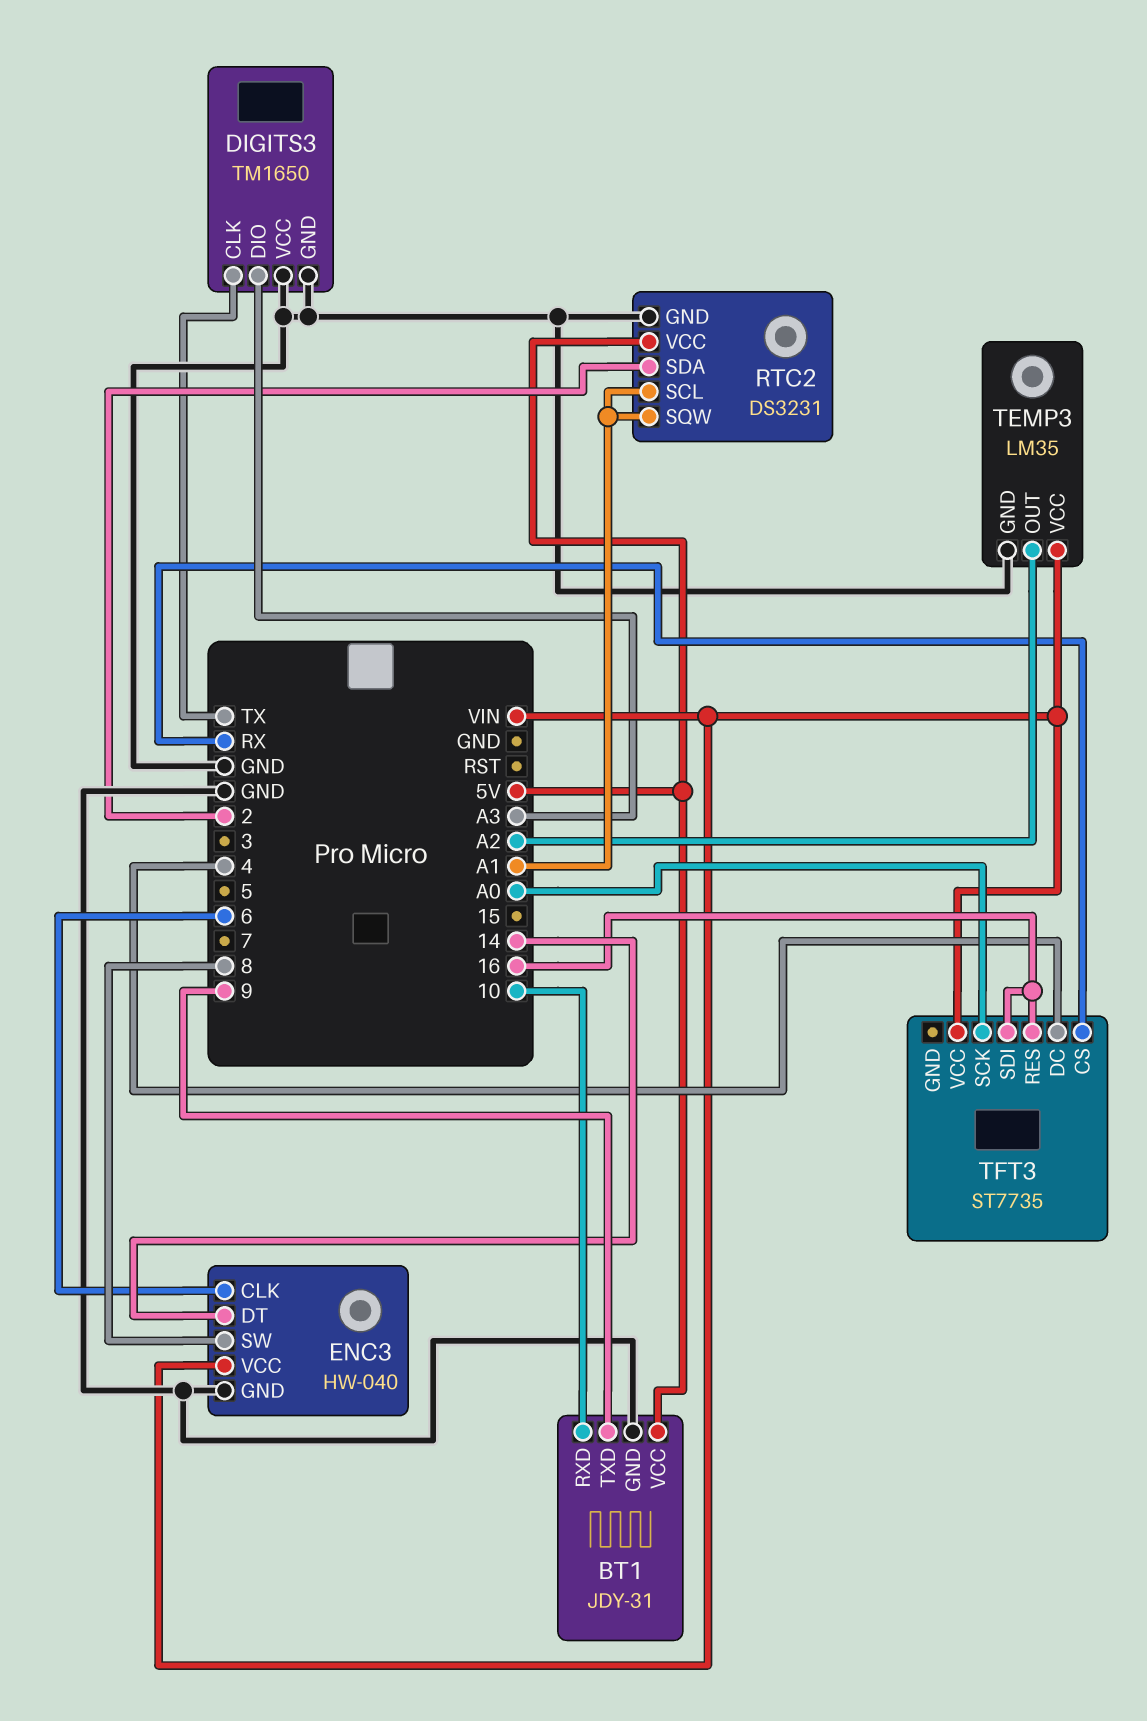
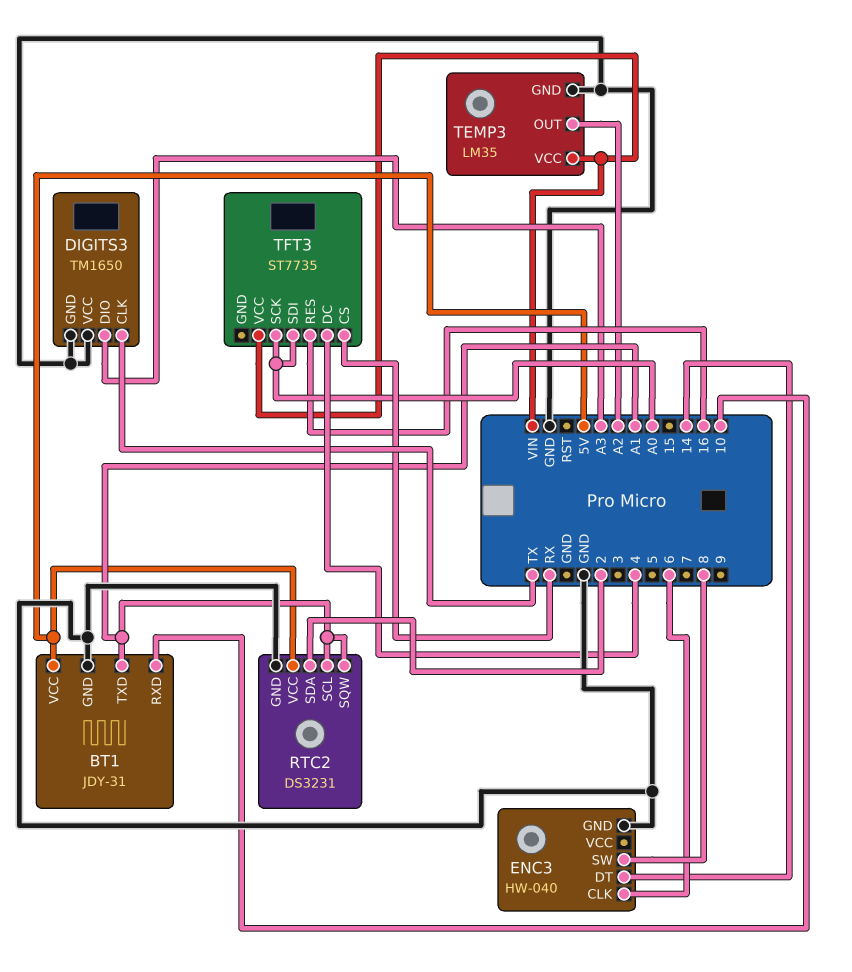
BT1 pin TXD: 9 -> A1
ENC3 pin VCC: VIN -> none
TFT3 pin SDI: 16 -> A0

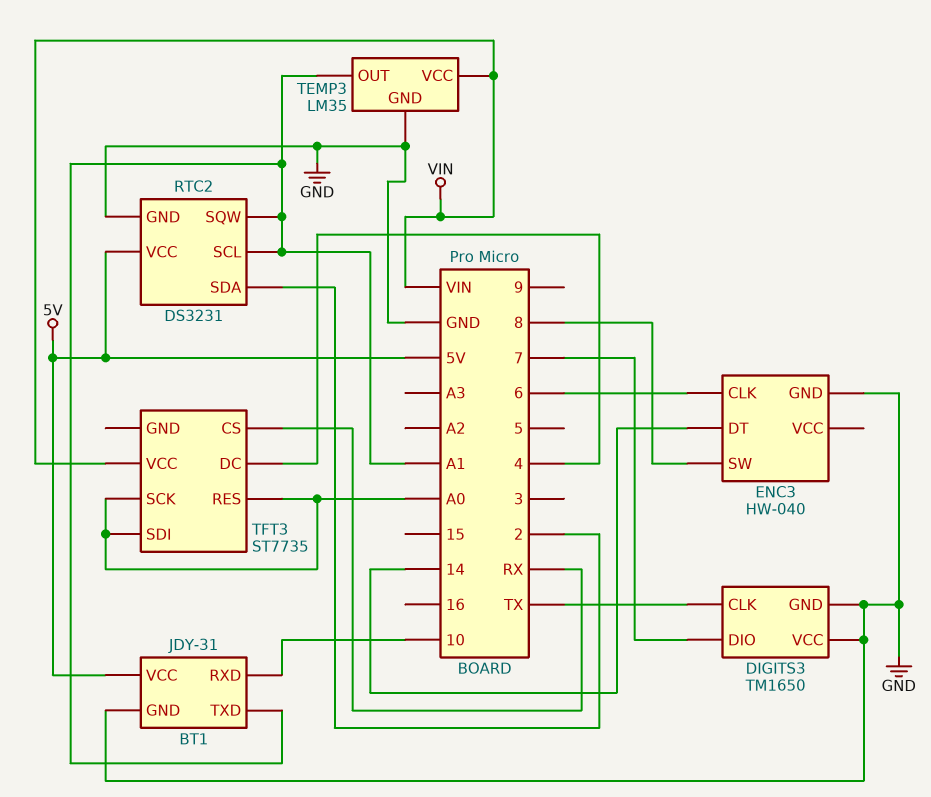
DIGITS3 pin DIO: A3 -> 7
TEMP3 pin OUT: A2 -> A1
TFT3 pin RES: 16 -> A0

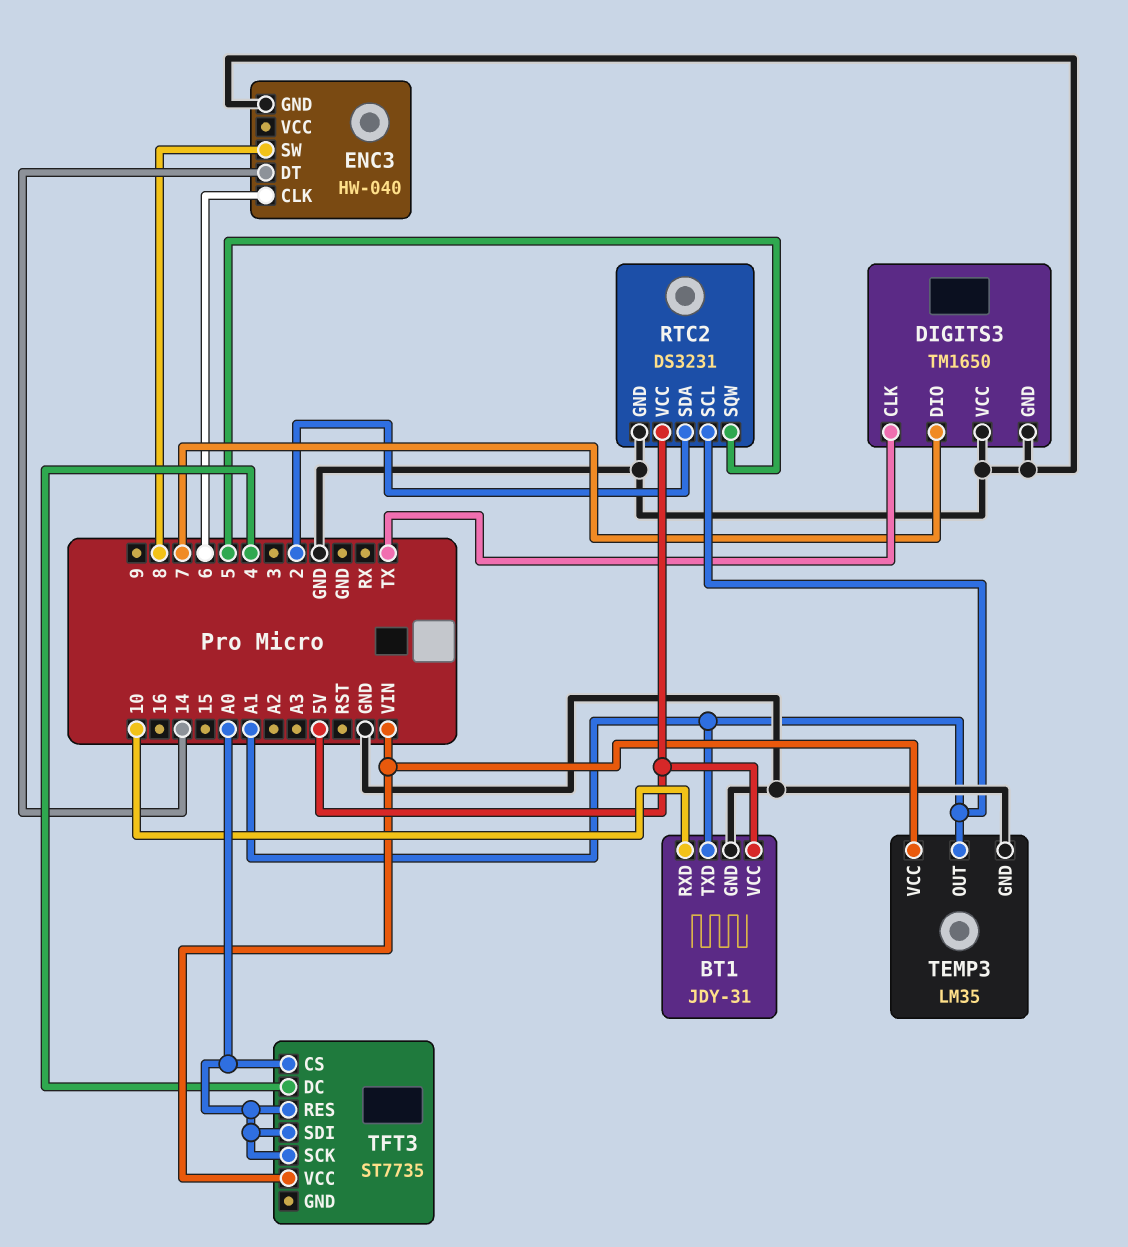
RTC2 pin SQW: A1 -> 5
TFT3 pin CS: RX -> A0

